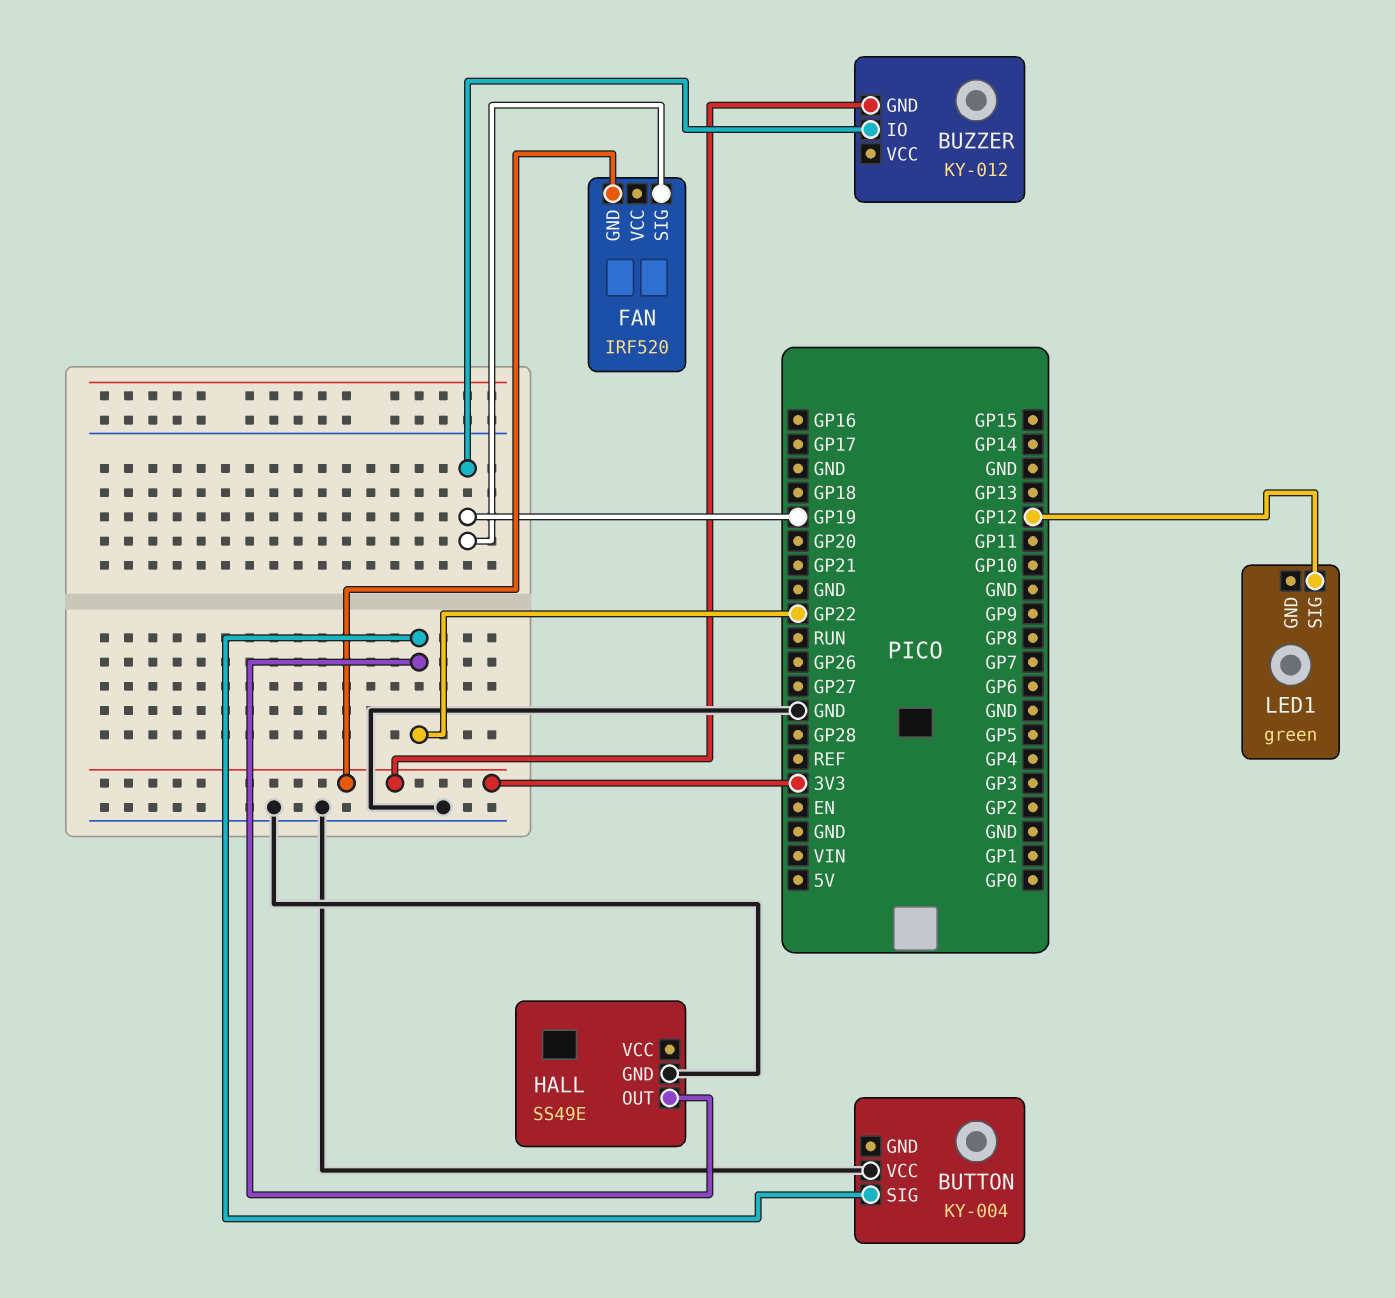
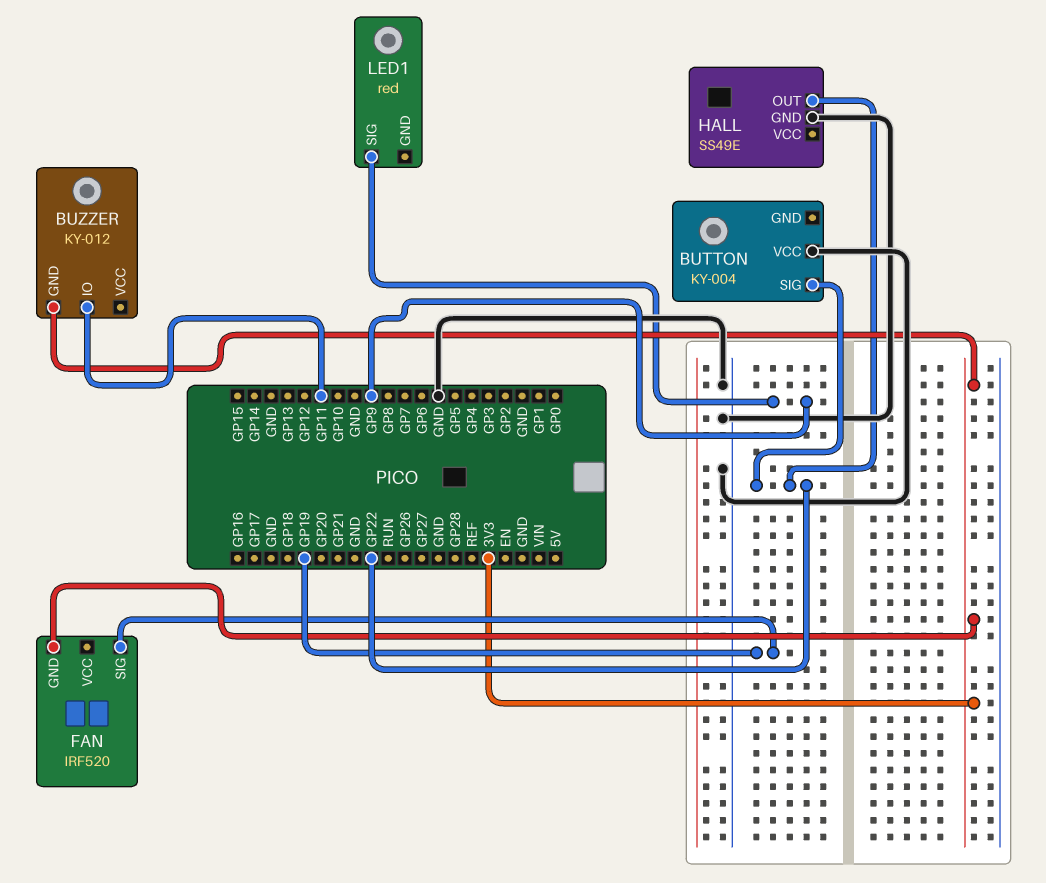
BUZZER pin IO: GP19 -> GP11
LED1: green -> red
LED1 pin SIG: GP12 -> GP9

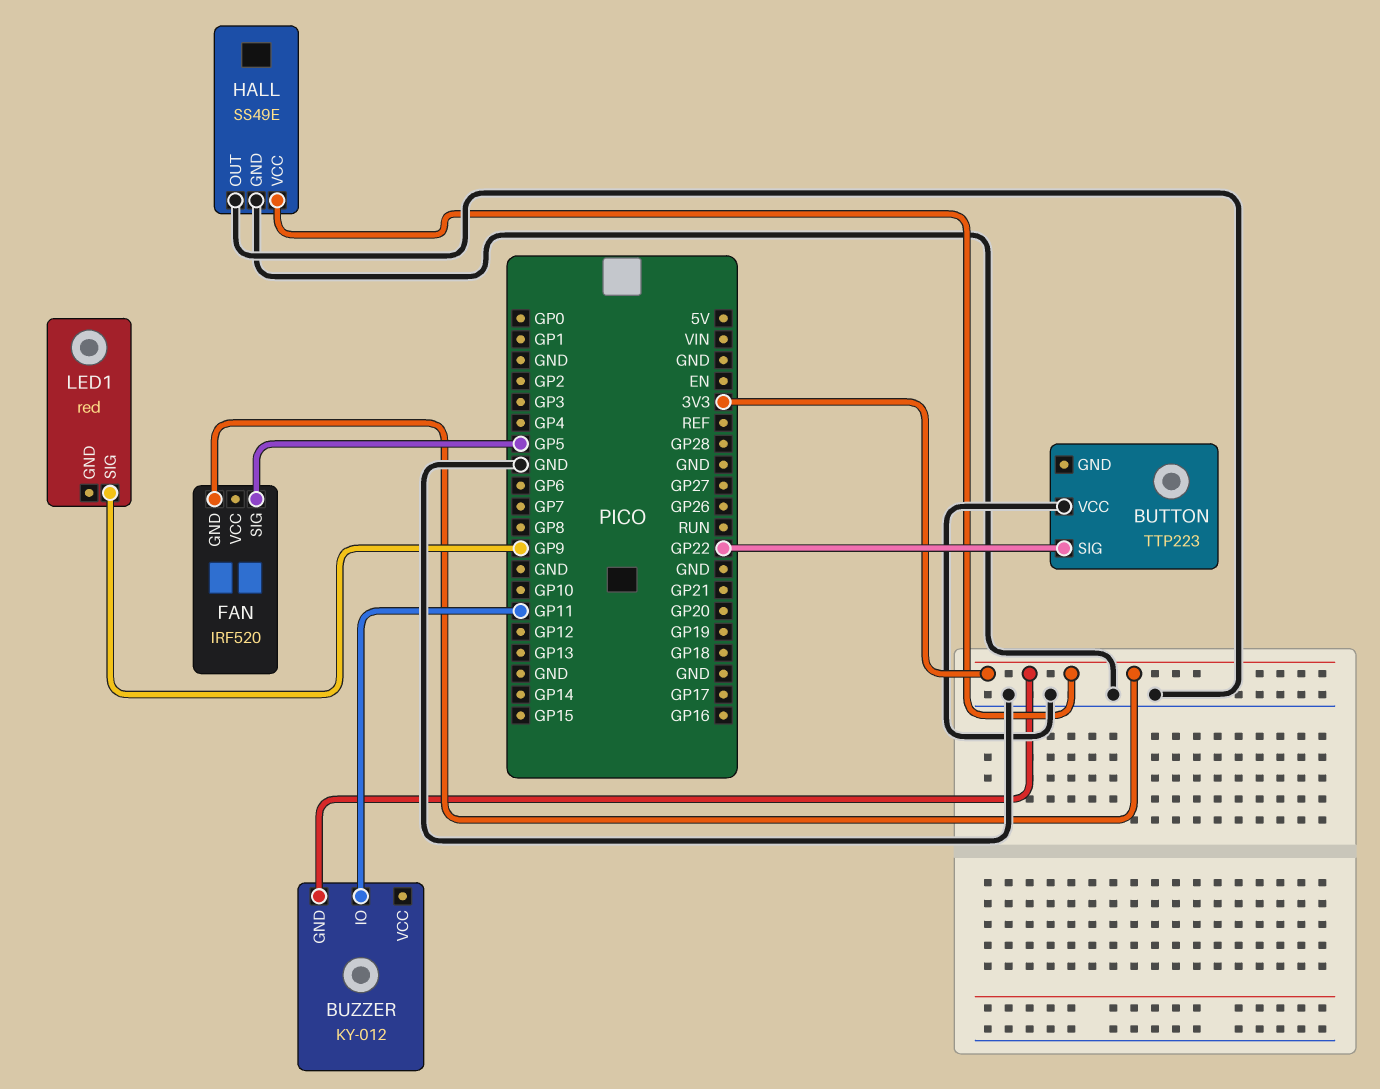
BUTTON: KY-004 -> TTP223
FAN pin SIG: GP19 -> GP5
HALL pin OUT: GP22 -> GND
HALL pin VCC: none -> 3V3

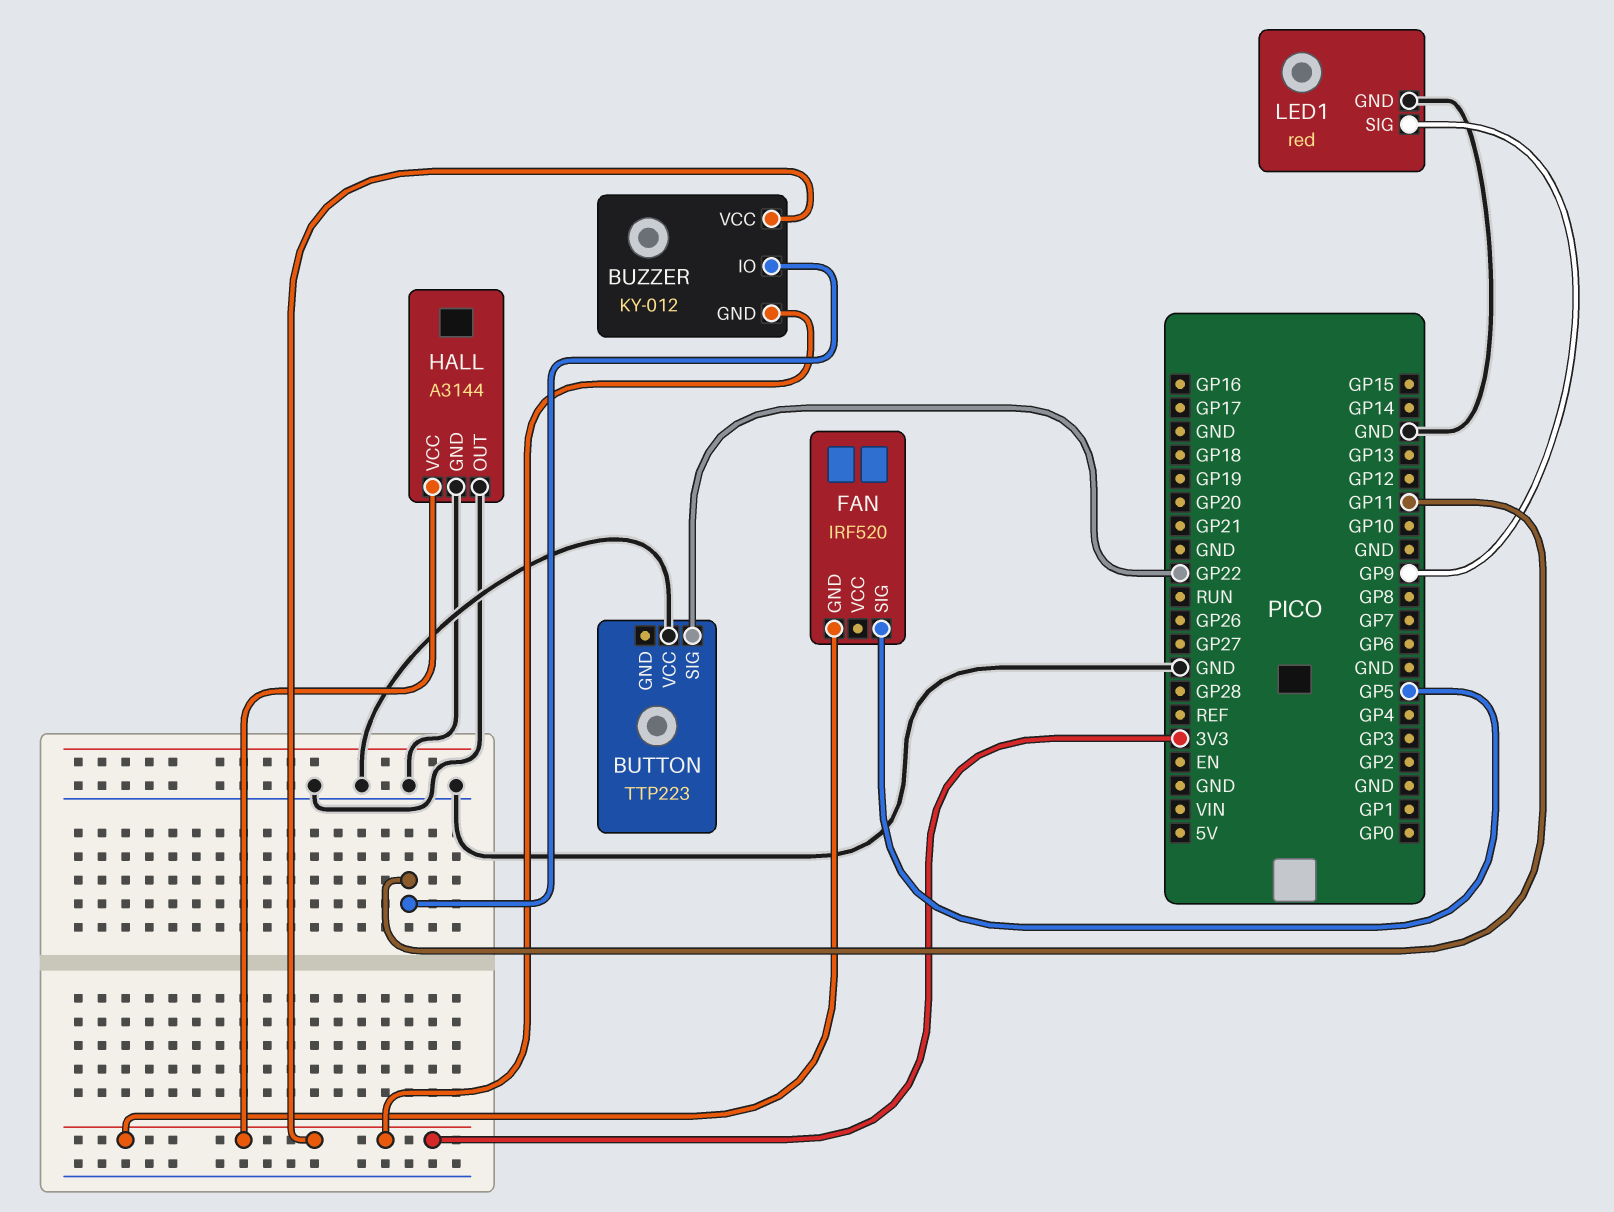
BUZZER pin VCC: none -> 3V3
HALL: SS49E -> A3144
LED1 pin GND: none -> GND

